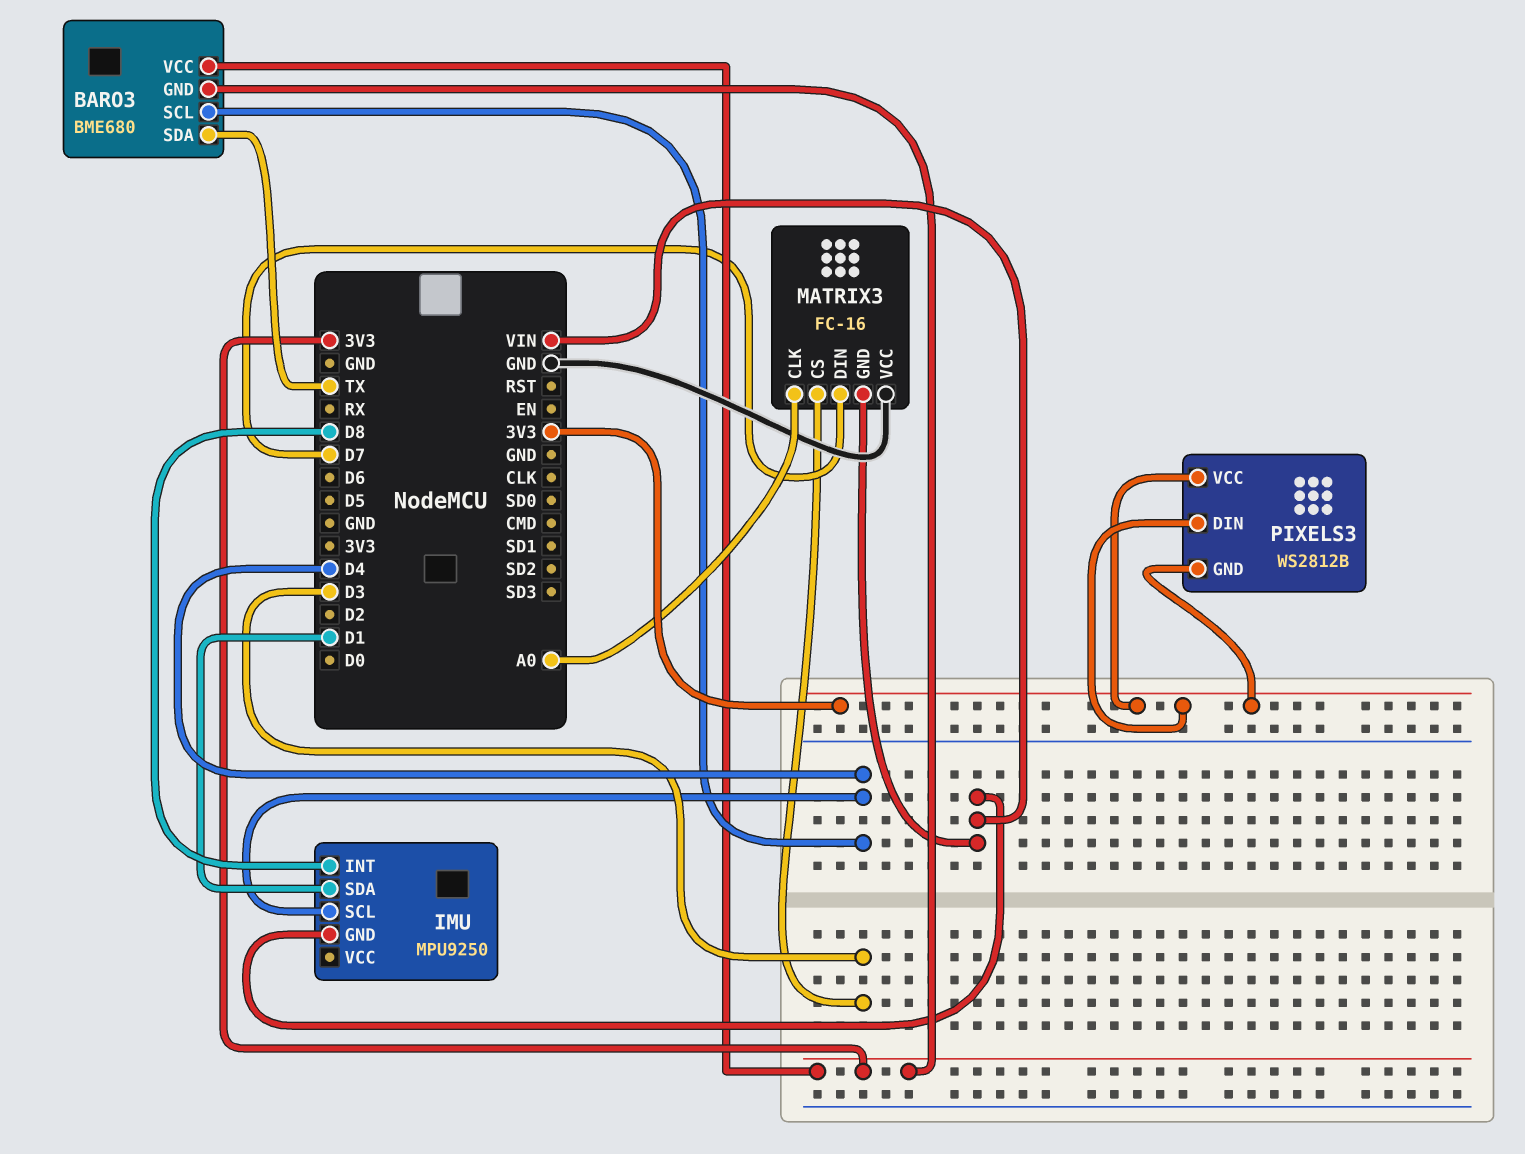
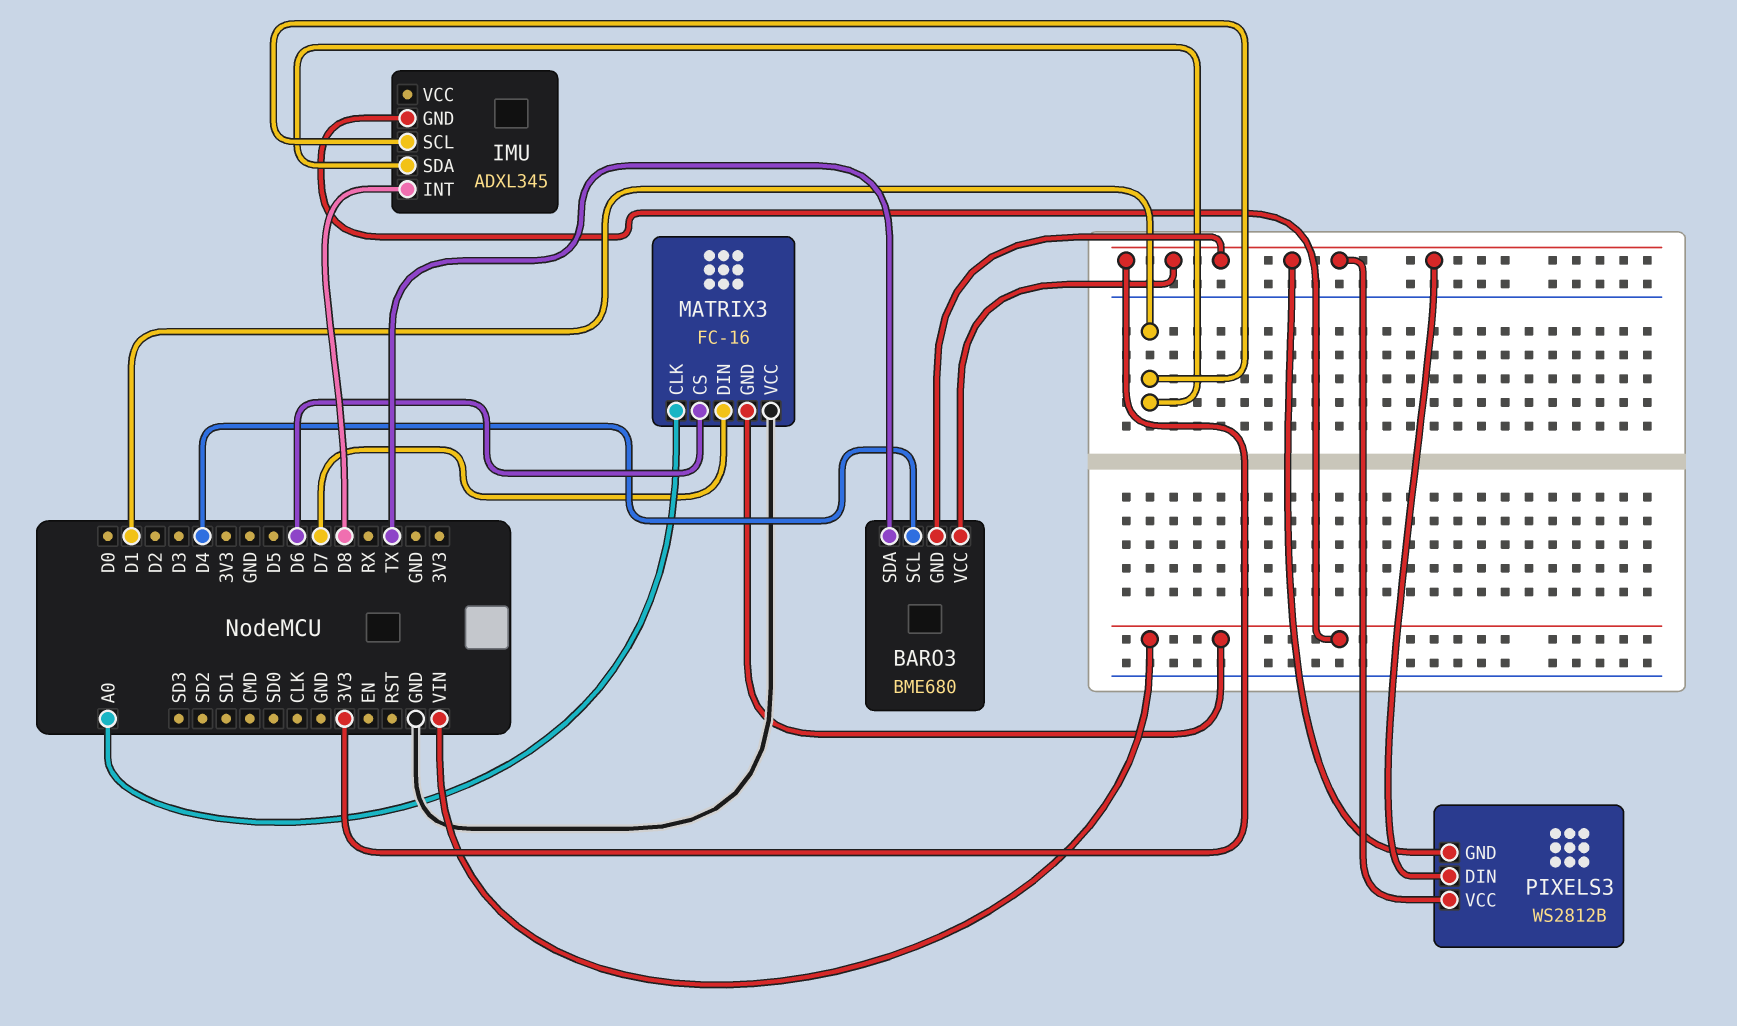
IMU: MPU9250 -> ADXL345
IMU pin SCL: D4 -> D1
MATRIX3 pin CS: D3 -> D6

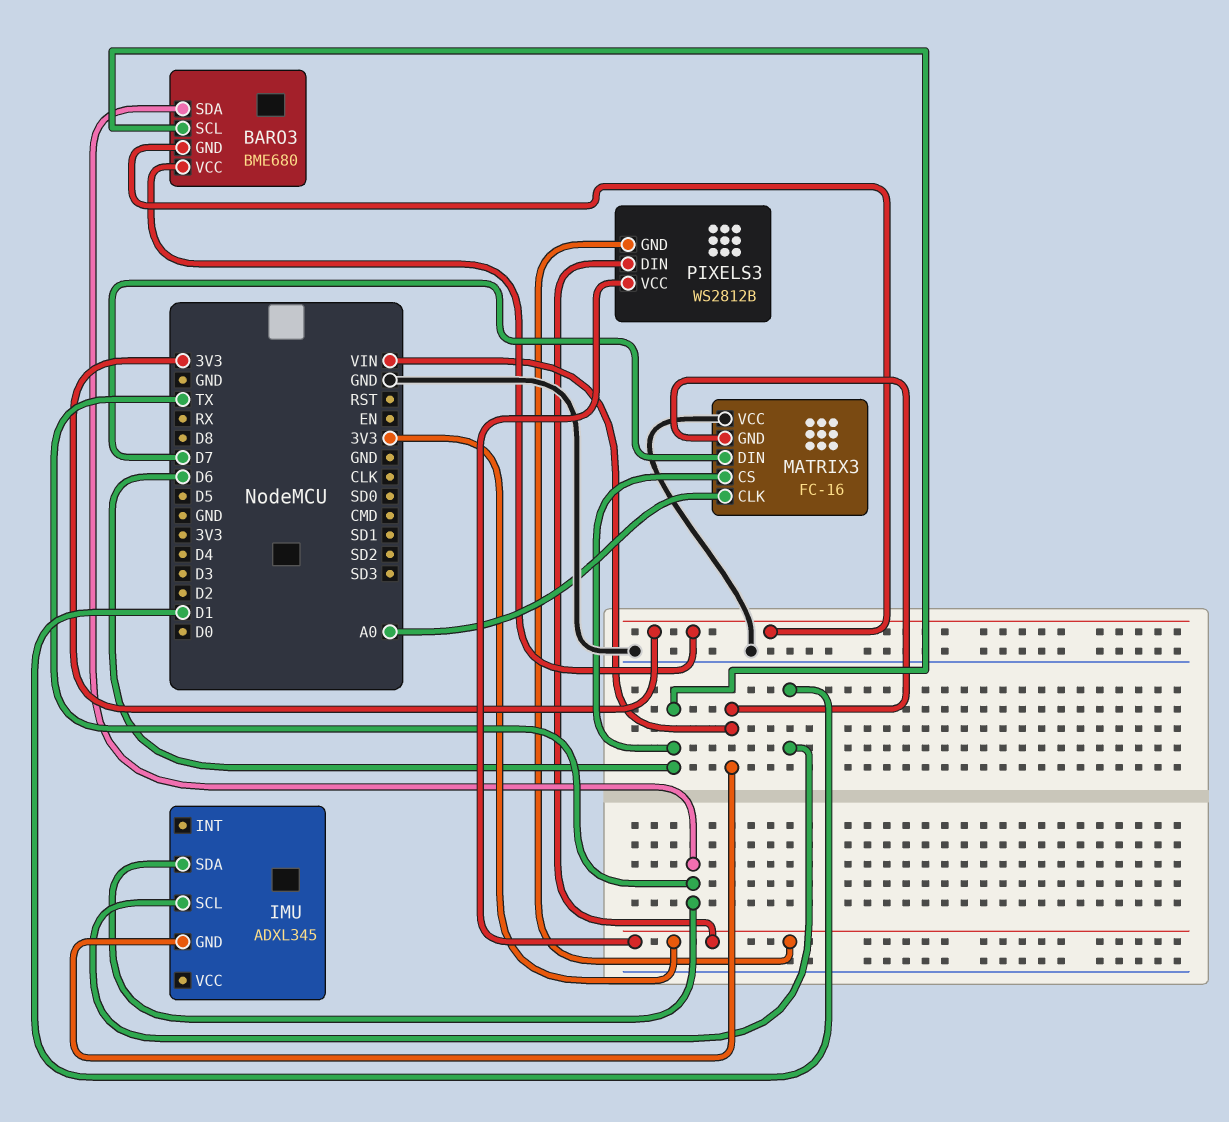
BARO3 pin SCL: D4 -> D6
IMU pin INT: D8 -> none
IMU pin SDA: D1 -> TX

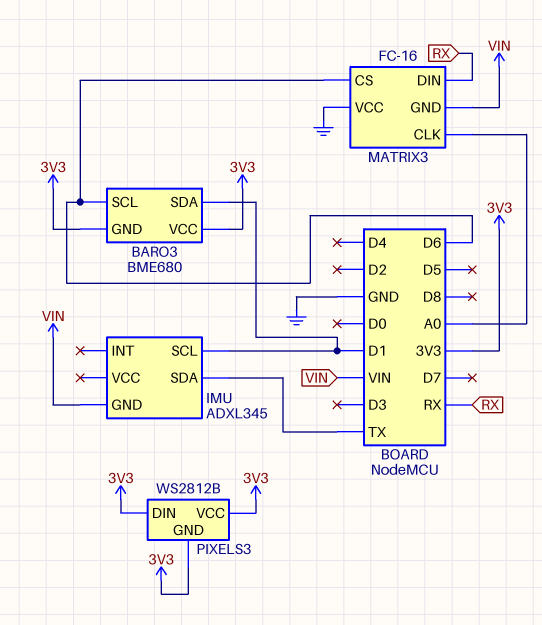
BARO3 pin SDA: TX -> D1
MATRIX3 pin DIN: D7 -> RX

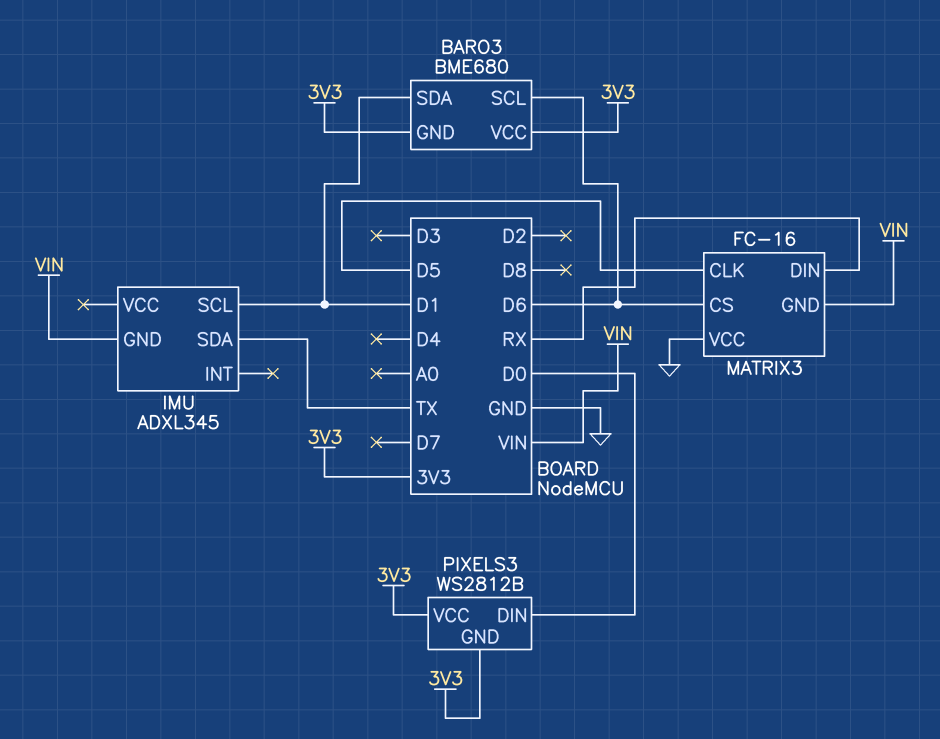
MATRIX3 pin CLK: A0 -> D5
PIXELS3 pin DIN: 3V3 -> D0

